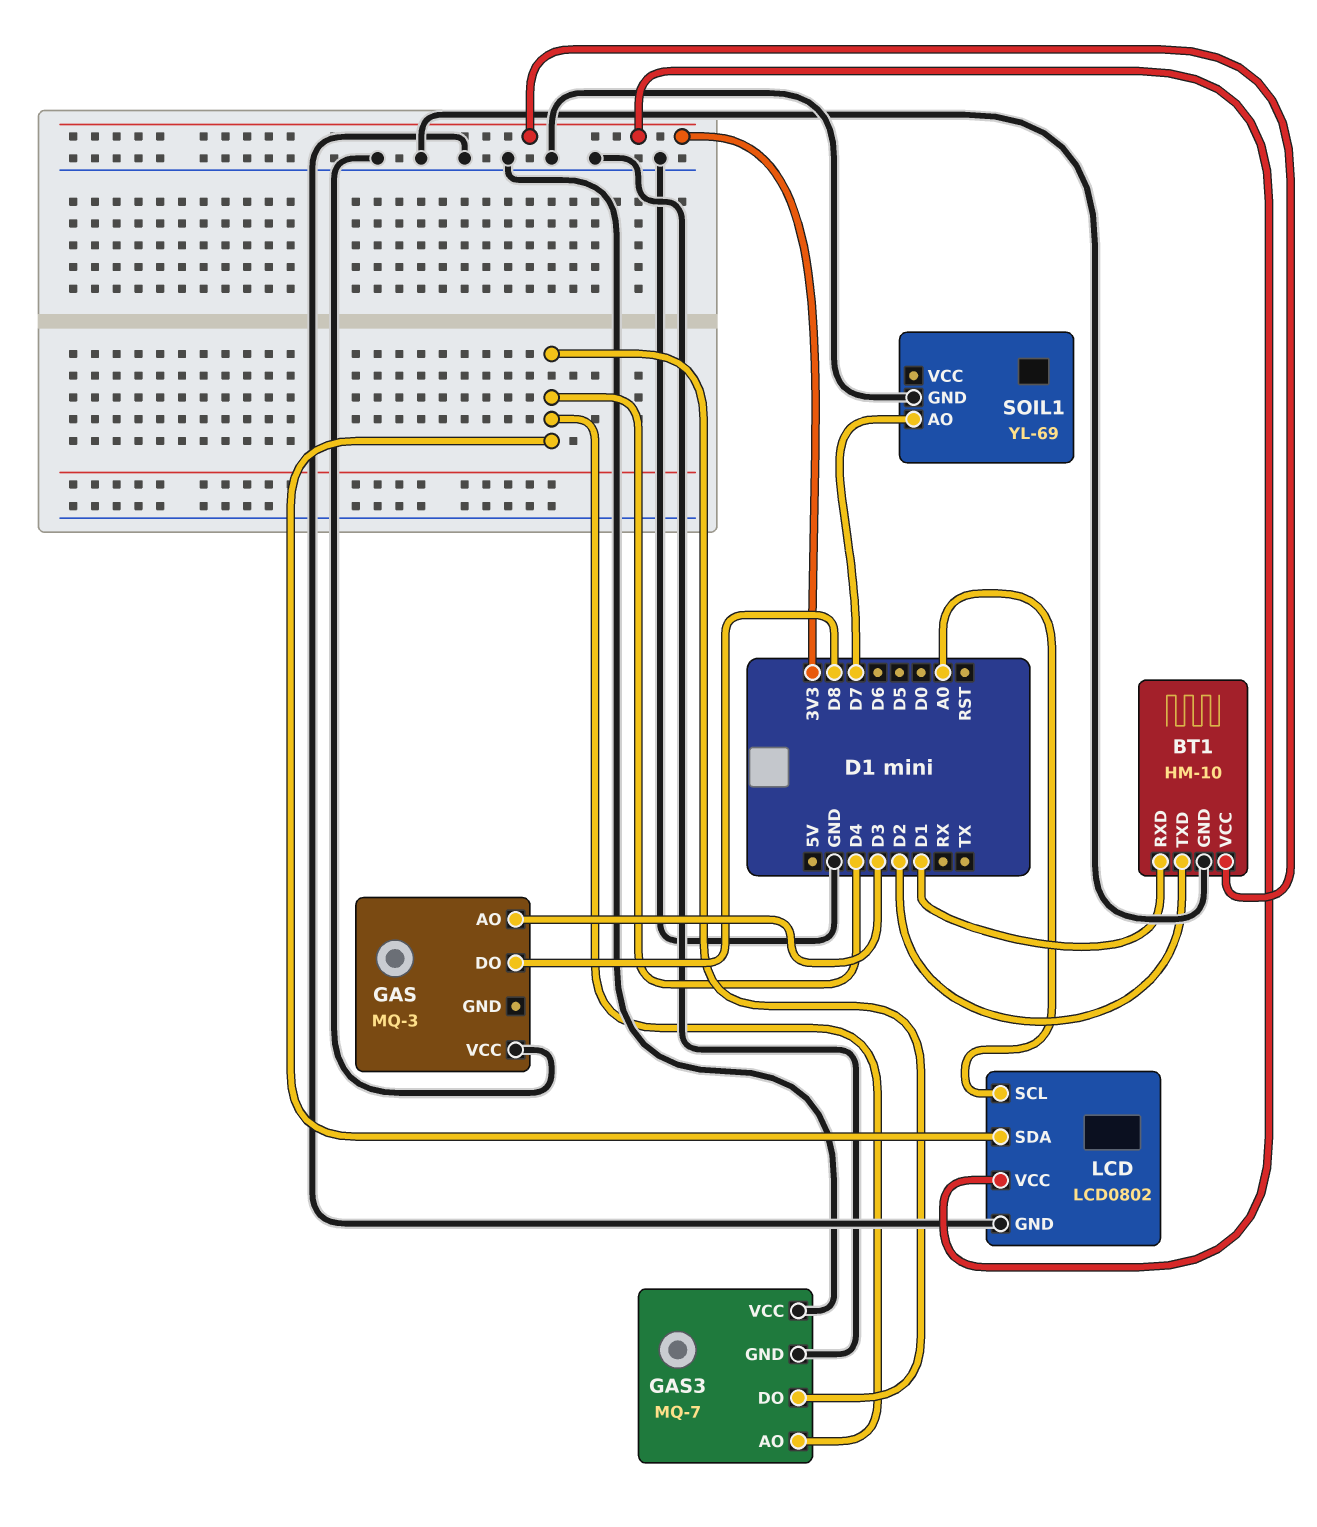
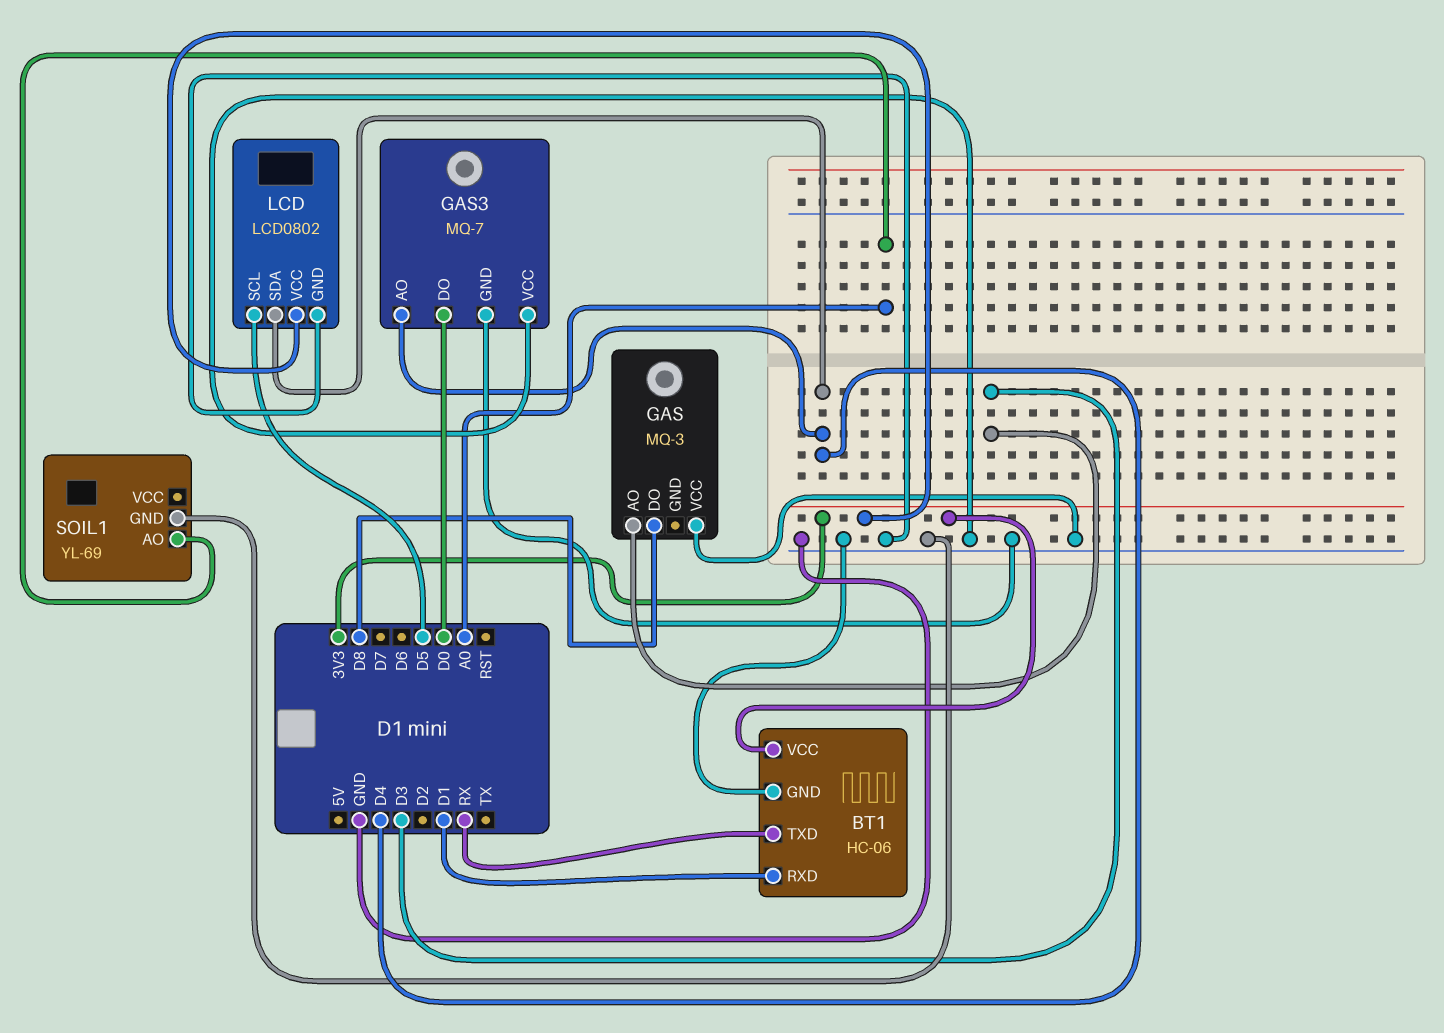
BT1: HM-10 -> HC-06
BT1 pin TXD: D2 -> RX
GAS3 pin DO: D4 -> D0
LCD pin SCL: A0 -> D5
SOIL1 pin AO: D7 -> A0

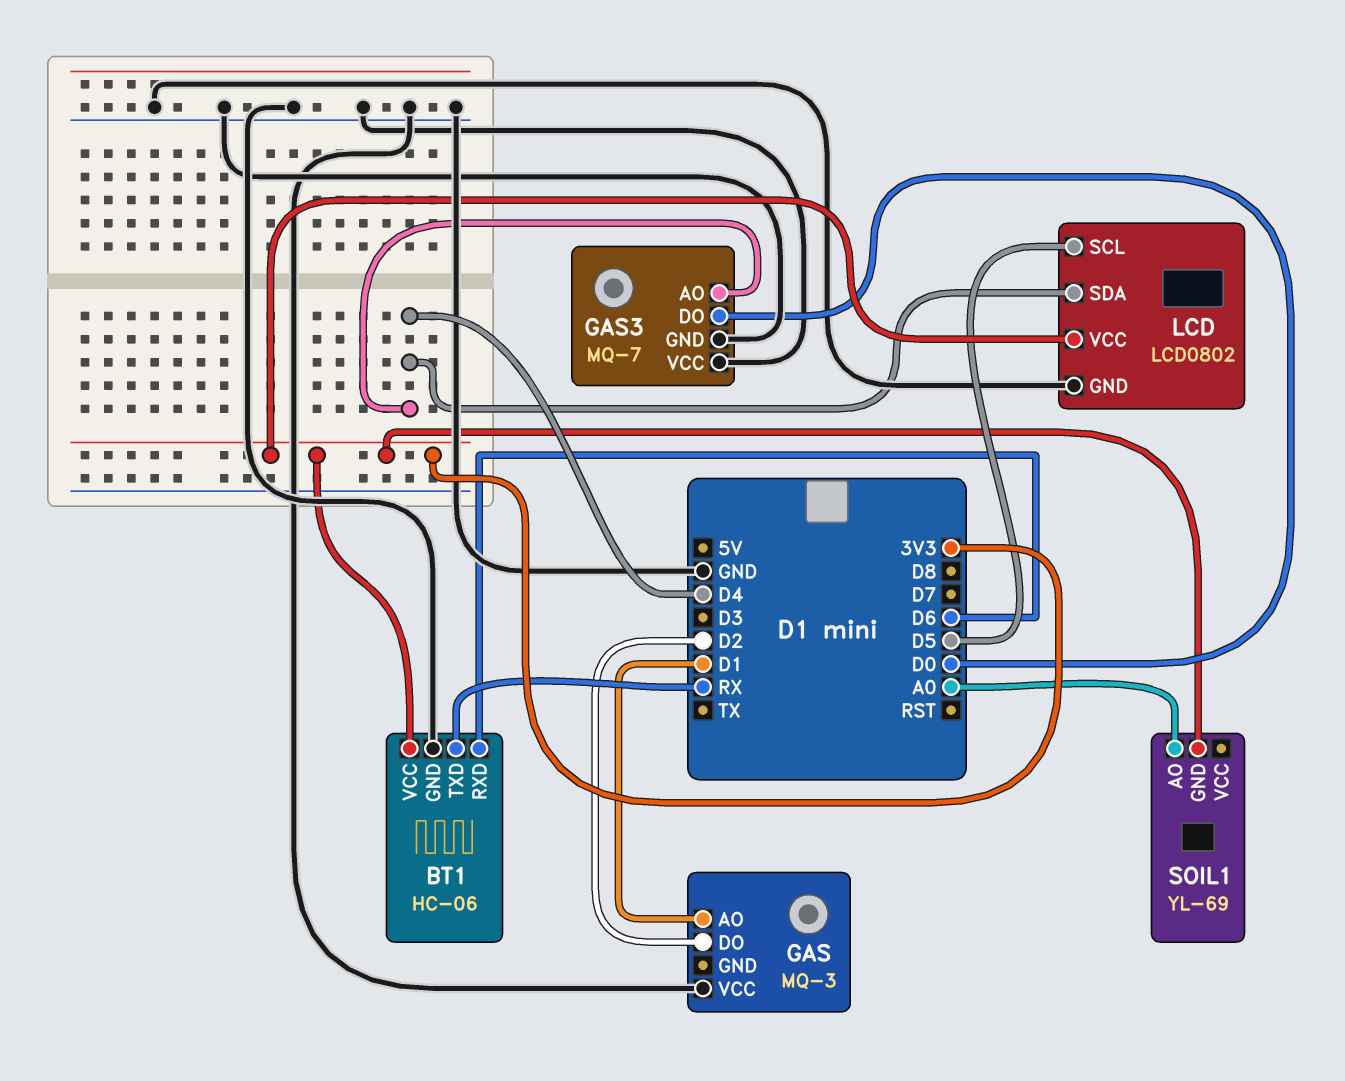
BT1 pin RXD: D1 -> D6
GAS pin AO: D3 -> D1
GAS pin DO: D8 -> D2
SOIL1 pin GND: GND -> 3V3

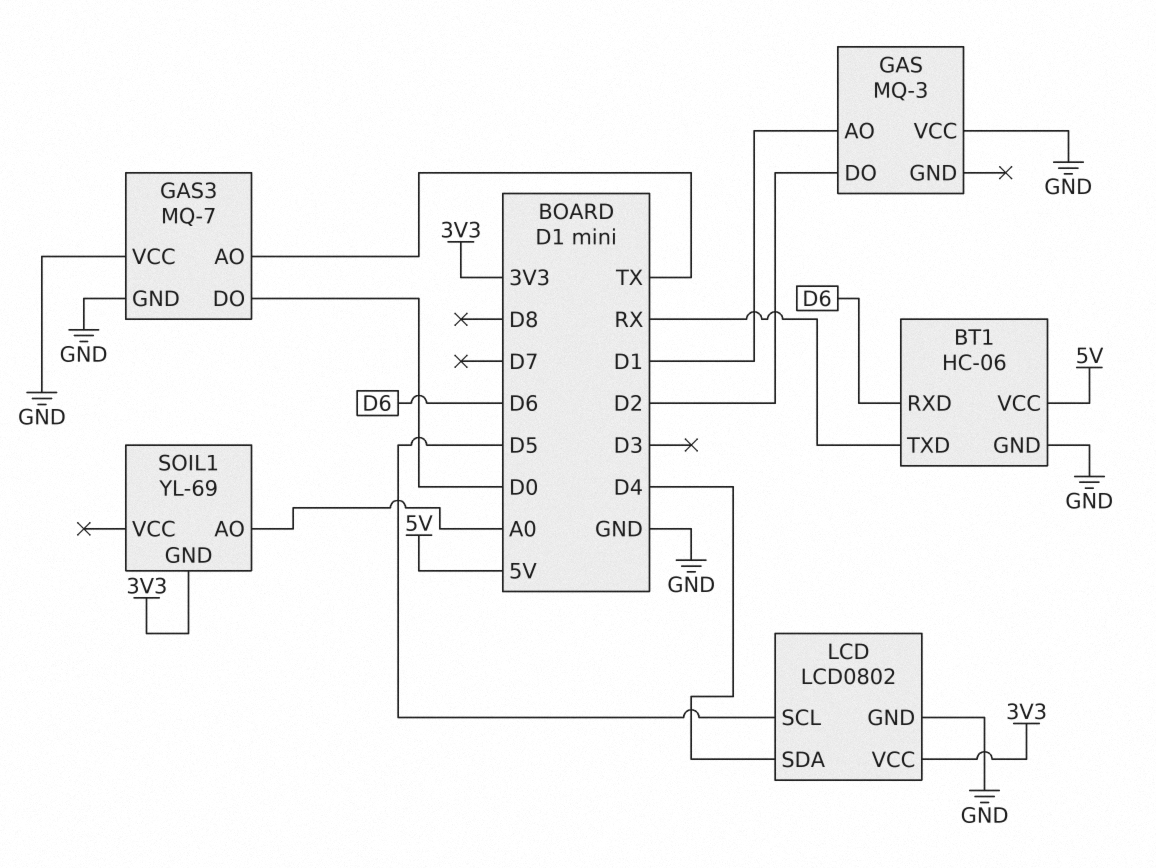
BT1 pin VCC: 3V3 -> 5V
GAS3 pin AO: D4 -> TX

